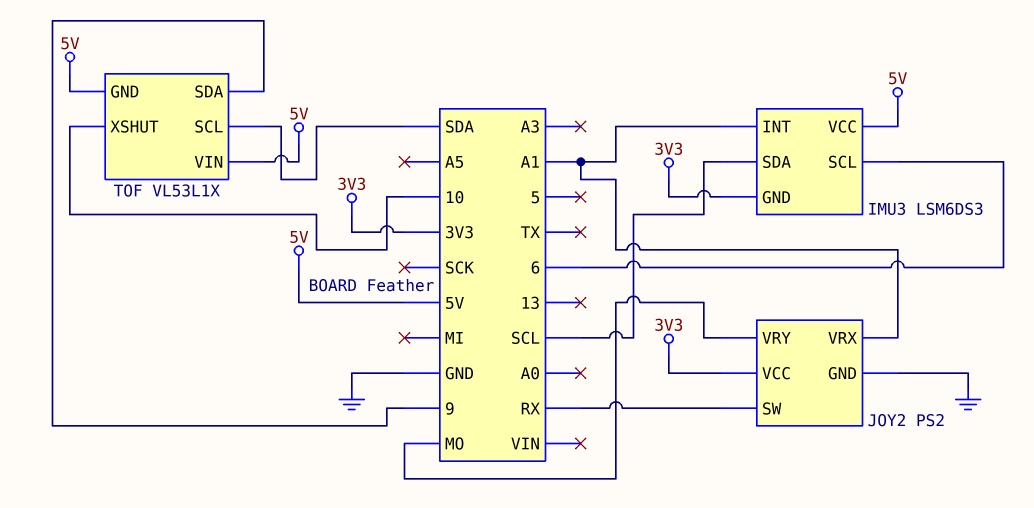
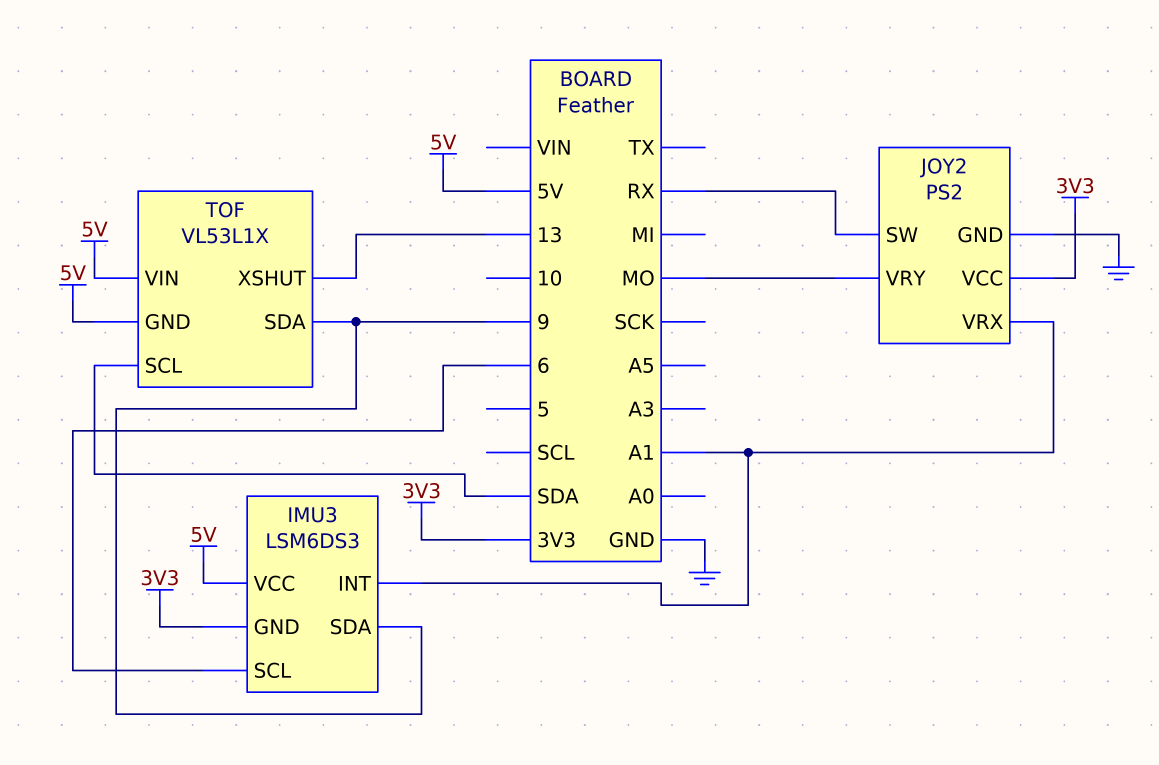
IMU3 pin SDA: SCL -> 9
TOF pin XSHUT: 10 -> 13

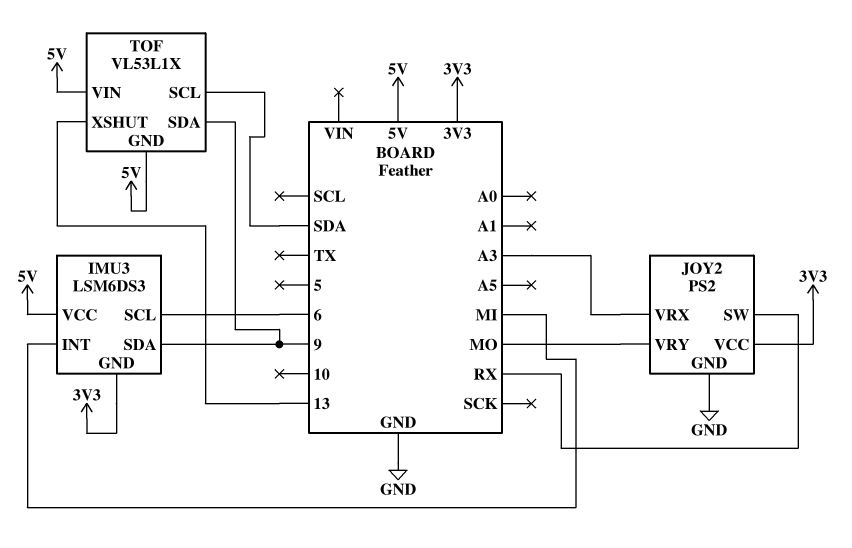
IMU3 pin INT: A1 -> MI
JOY2 pin VRX: A1 -> A3

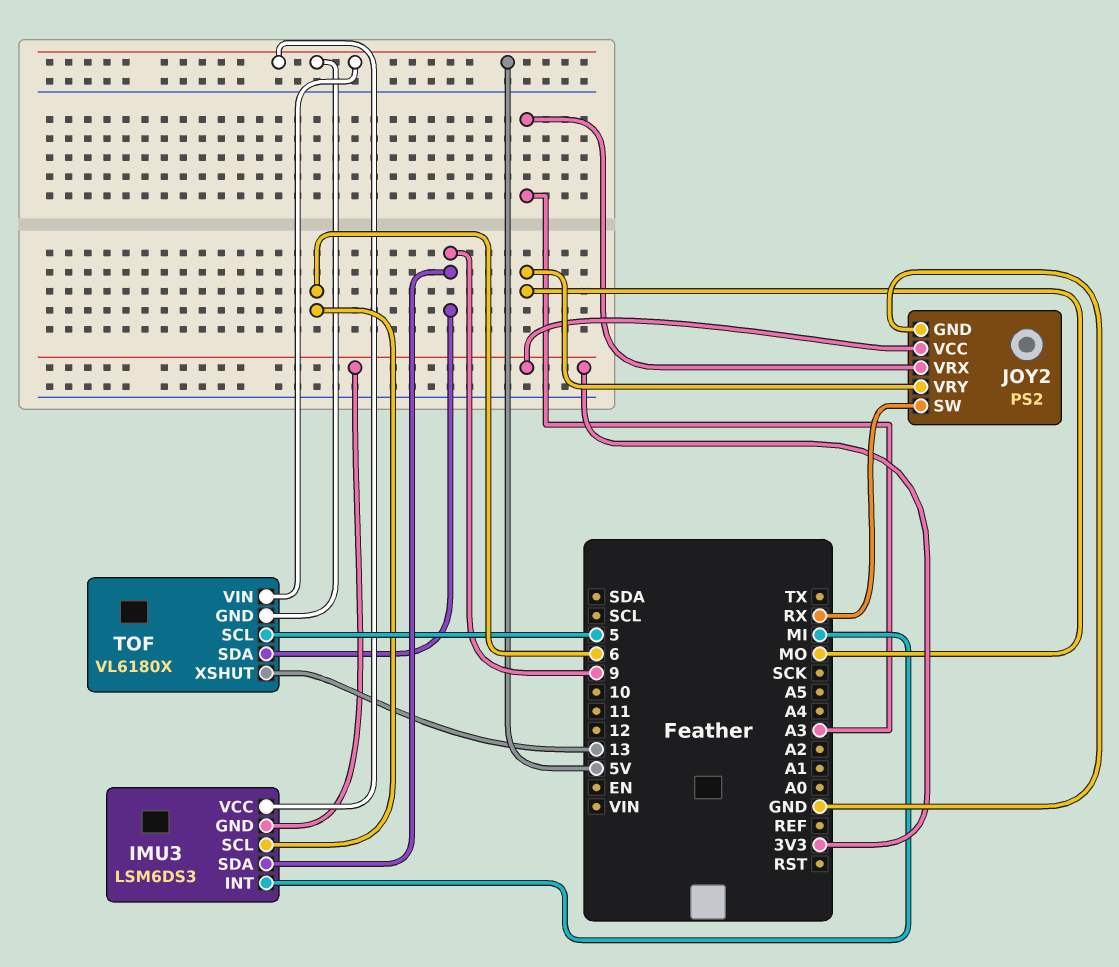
TOF: VL53L1X -> VL6180X
TOF pin SCL: SDA -> 5

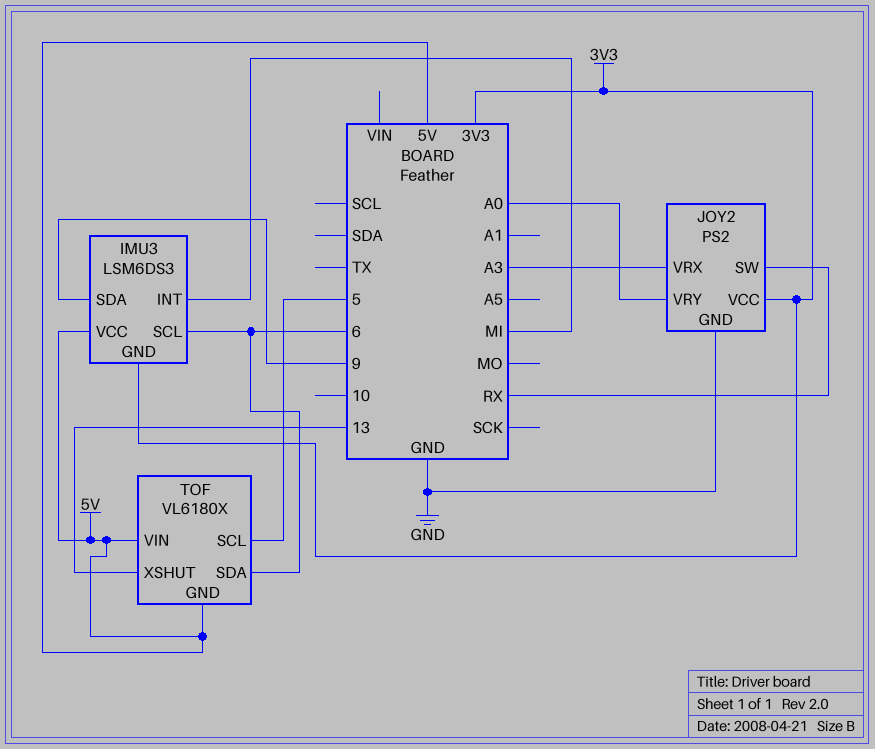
JOY2 pin VRY: MO -> A0
TOF pin SDA: 9 -> 6

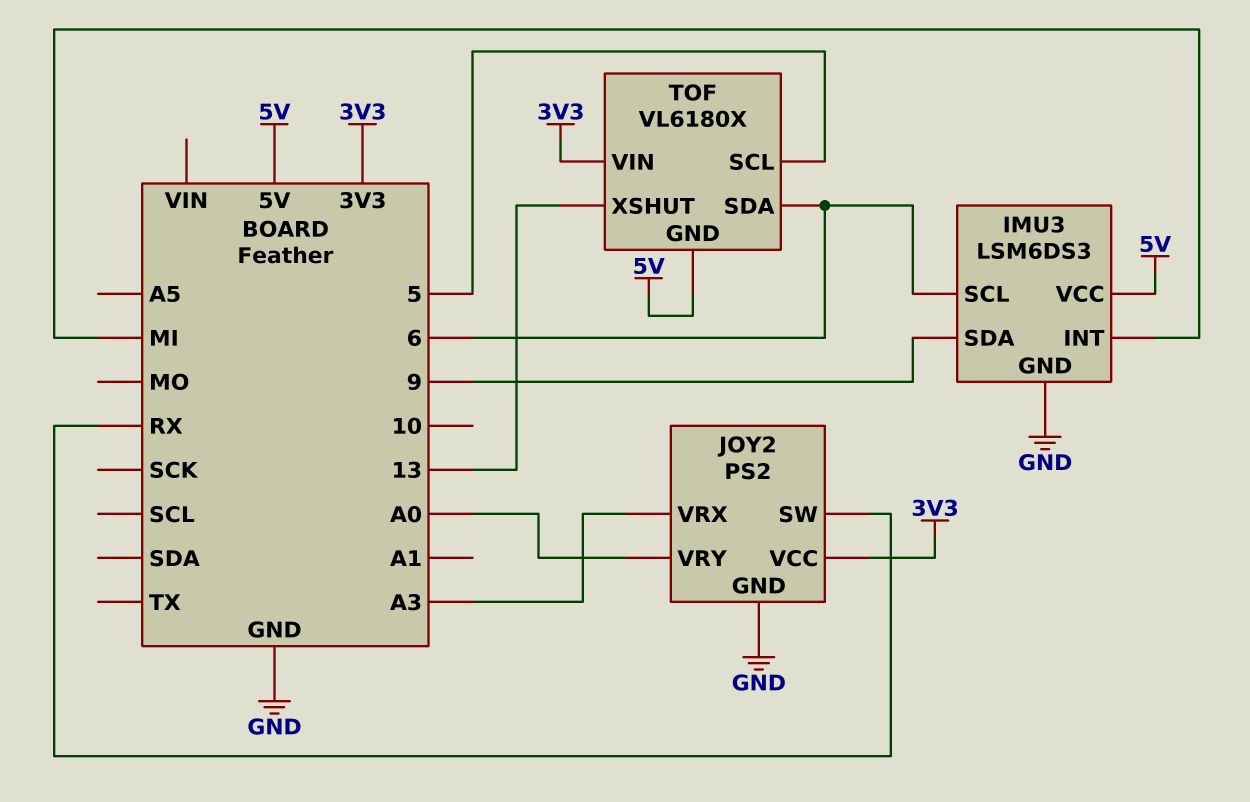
IMU3 pin GND: 3V3 -> GND
TOF pin VIN: 5V -> 3V3

